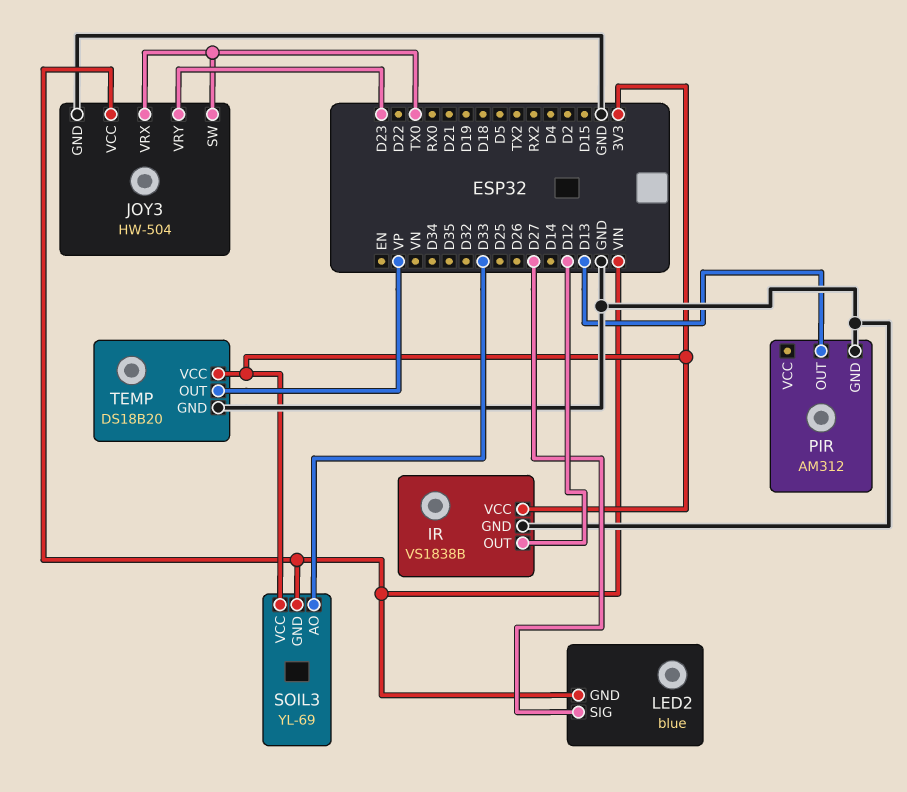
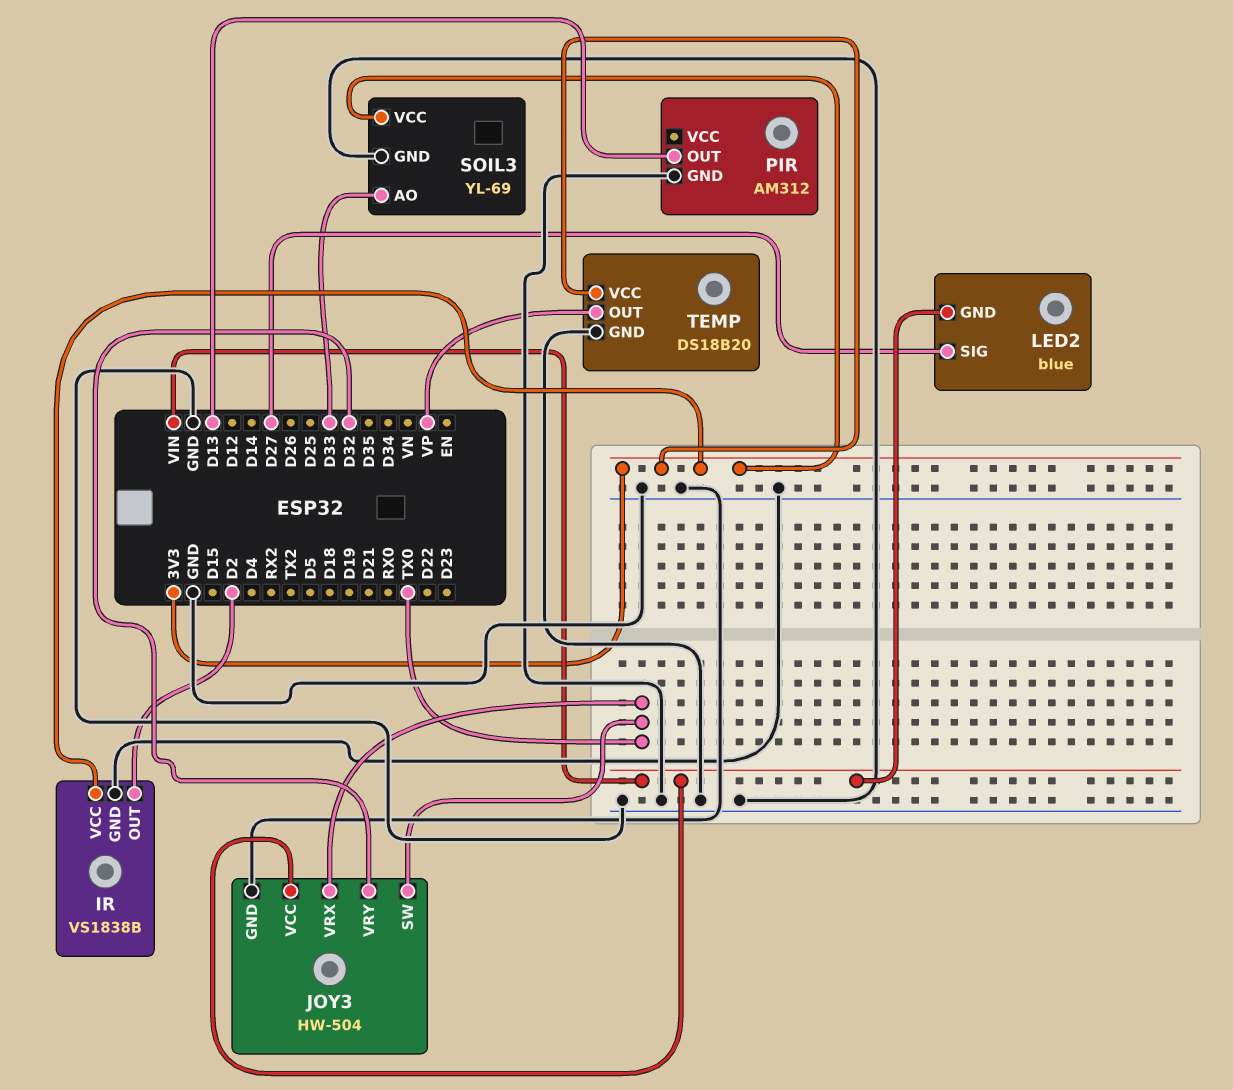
IR pin OUT: D12 -> D2
JOY3 pin VRY: D23 -> D32
SOIL3 pin GND: VIN -> GND

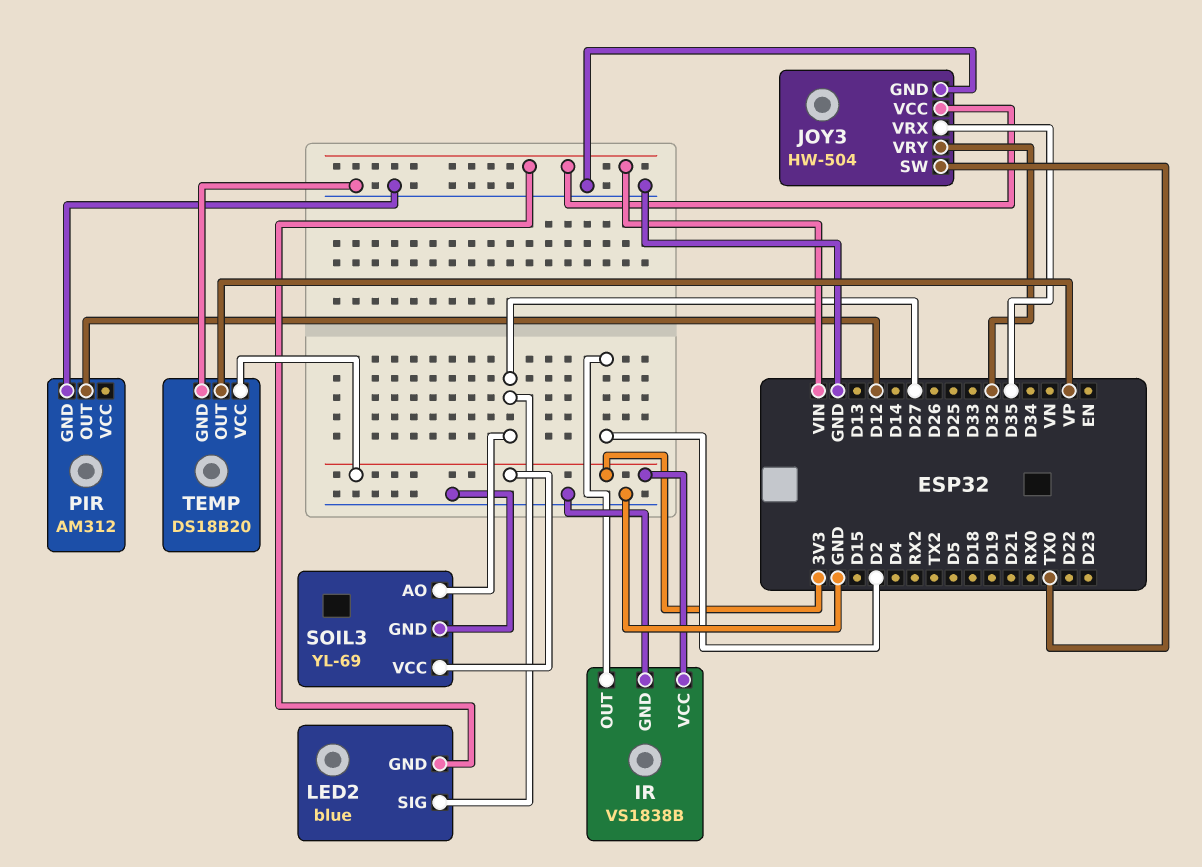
JOY3 pin VRX: TX0 -> D35
PIR pin OUT: D13 -> D12
SOIL3 pin AO: D33 -> D27

